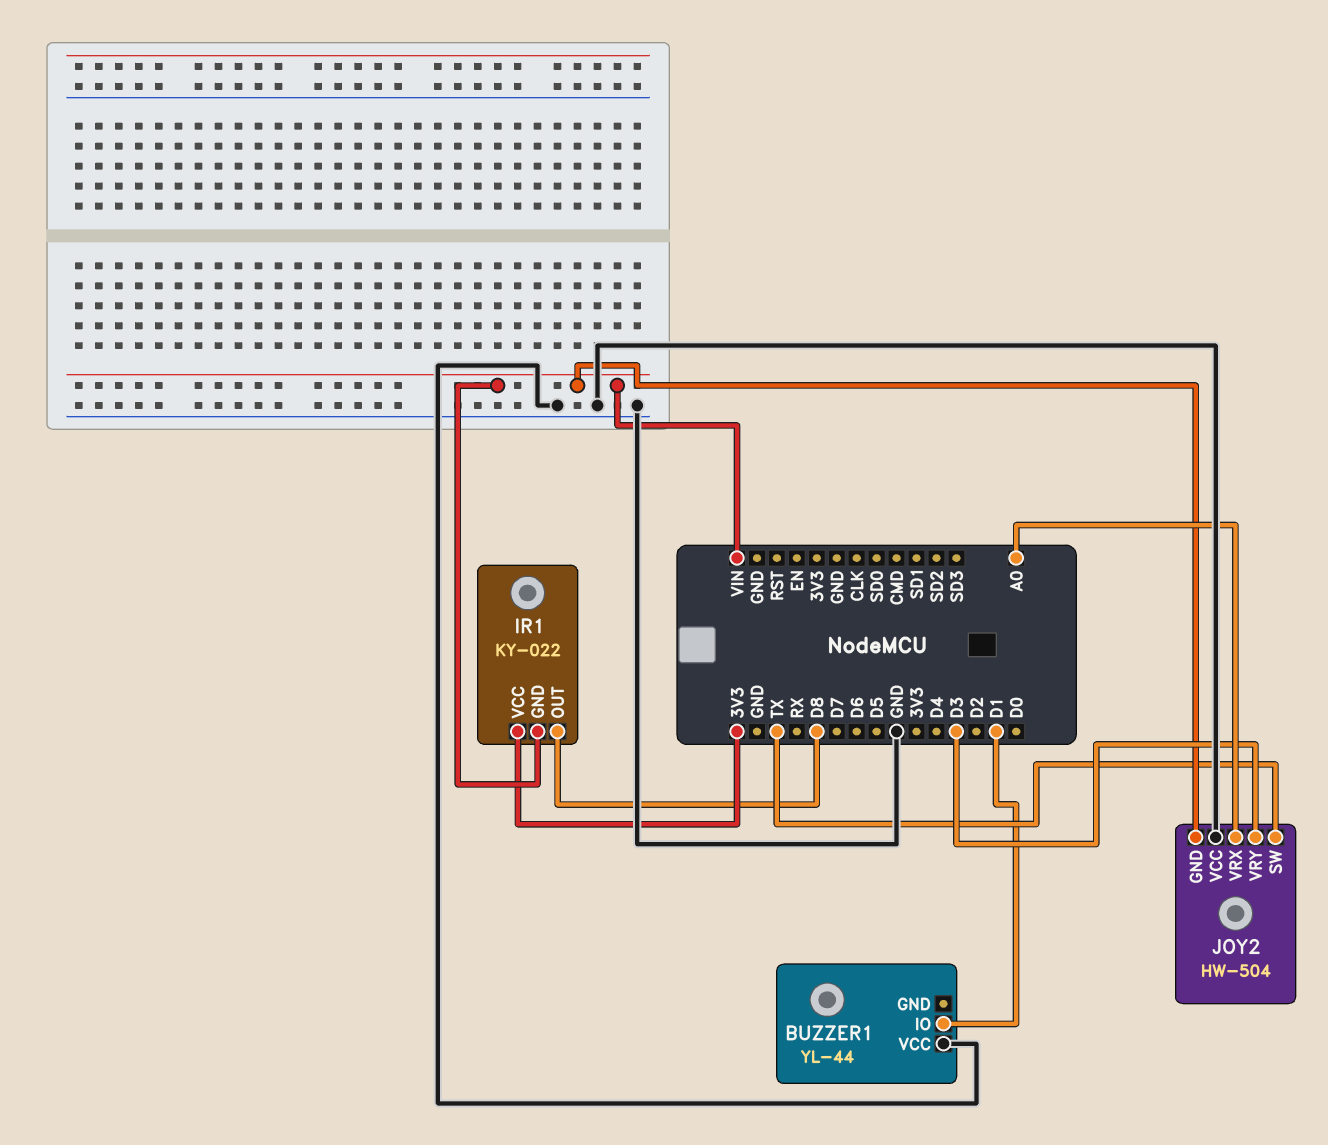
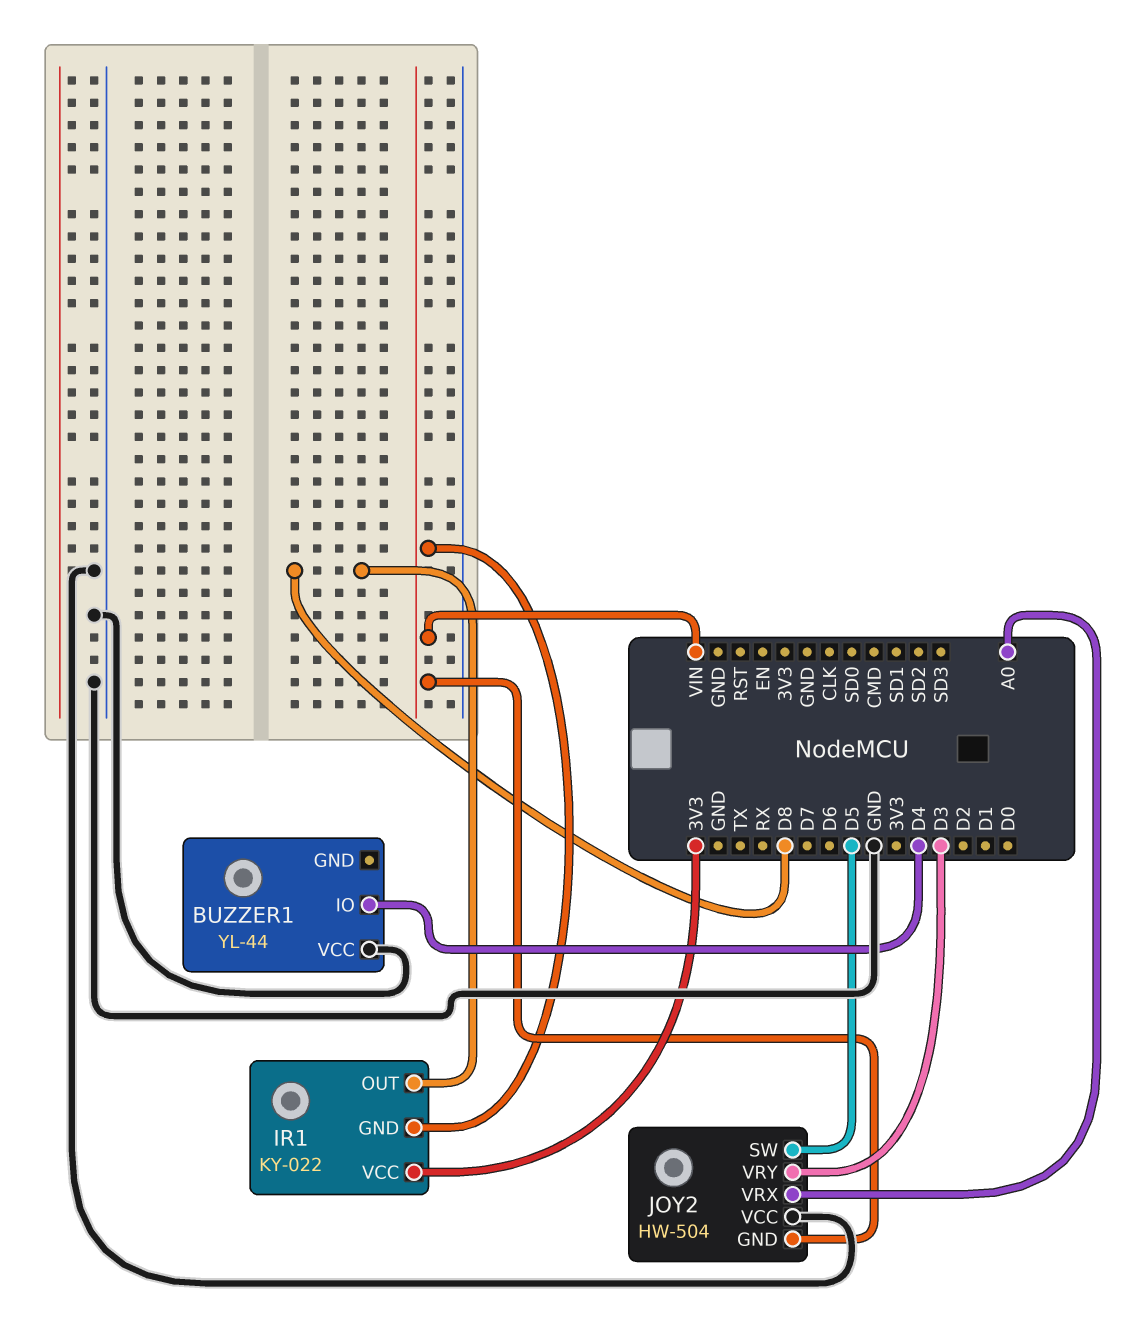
BUZZER1 pin IO: D1 -> D4
JOY2 pin SW: TX -> D5

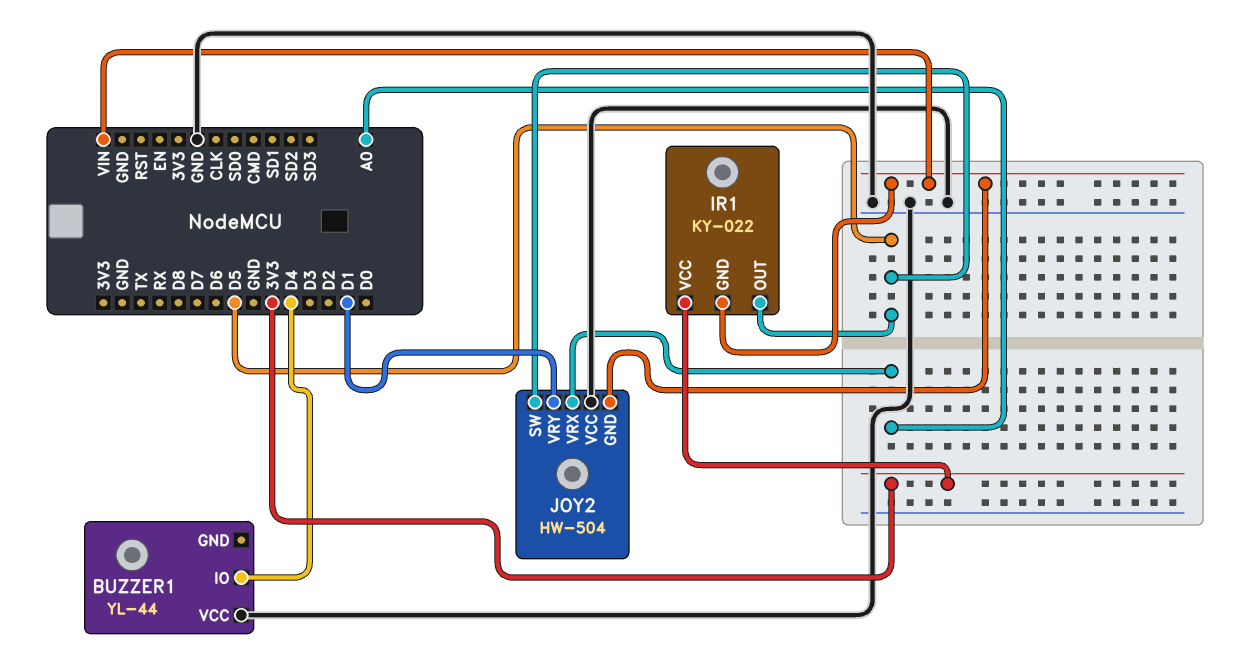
IR1 pin OUT: D8 -> D5
JOY2 pin VRY: D3 -> D1

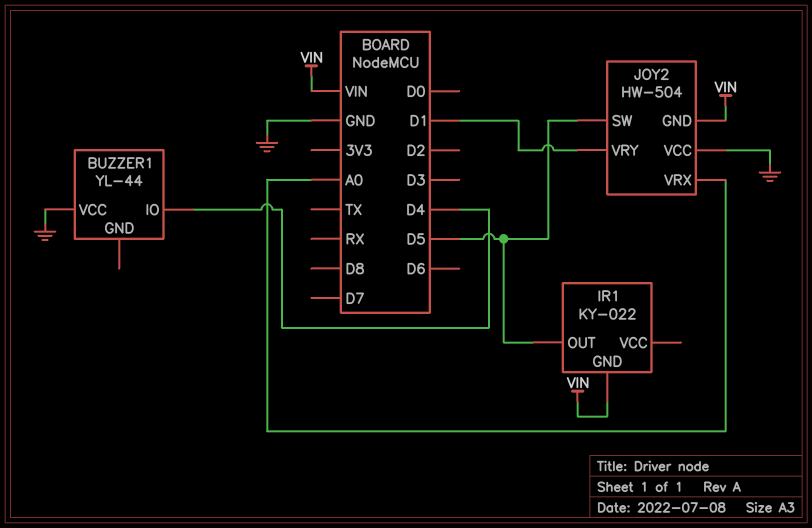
IR1 pin VCC: 3V3 -> none

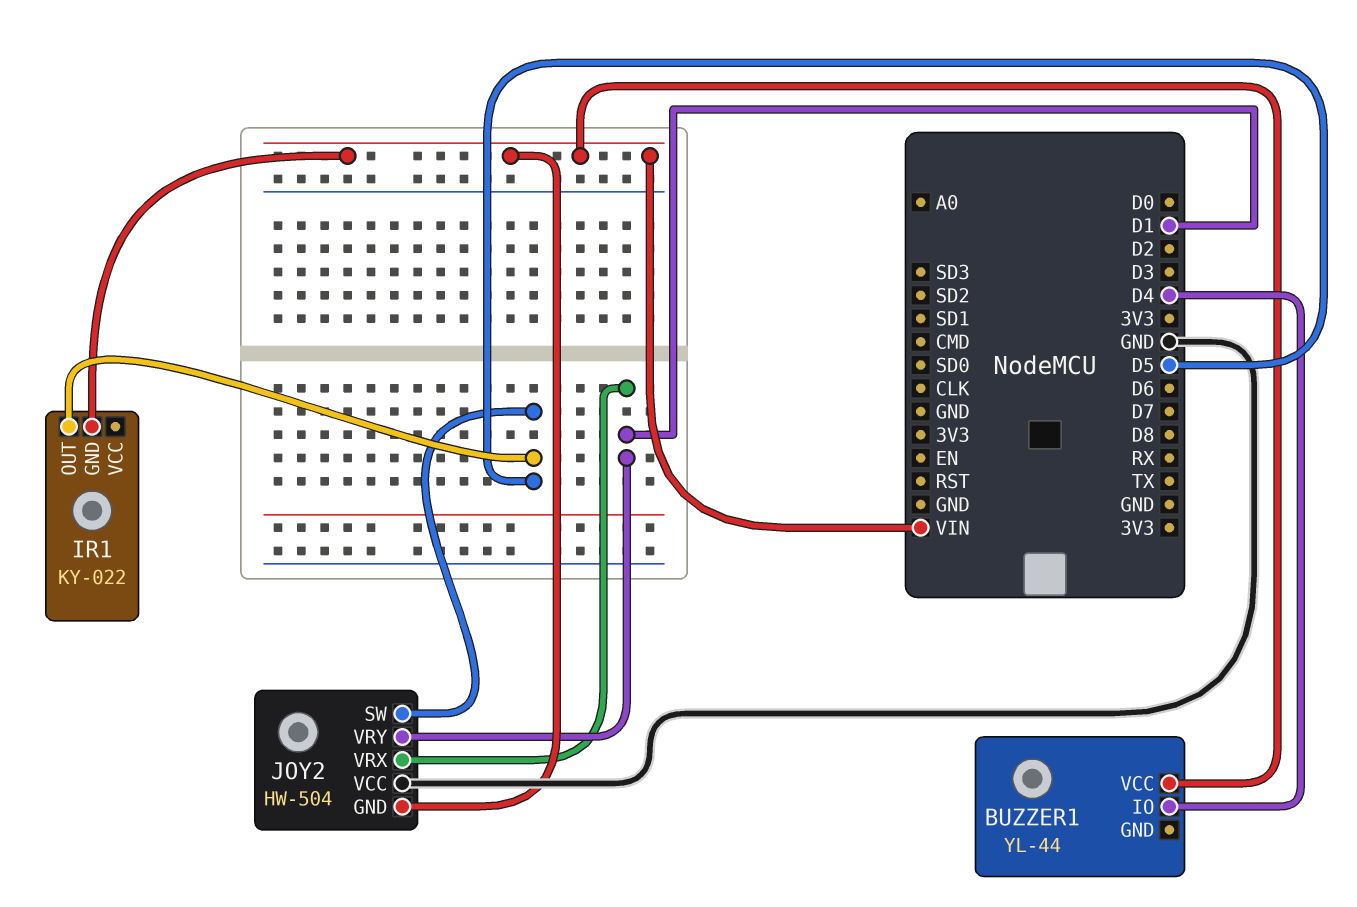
BUZZER1 pin VCC: GND -> VIN
JOY2 pin VRX: A0 -> D1

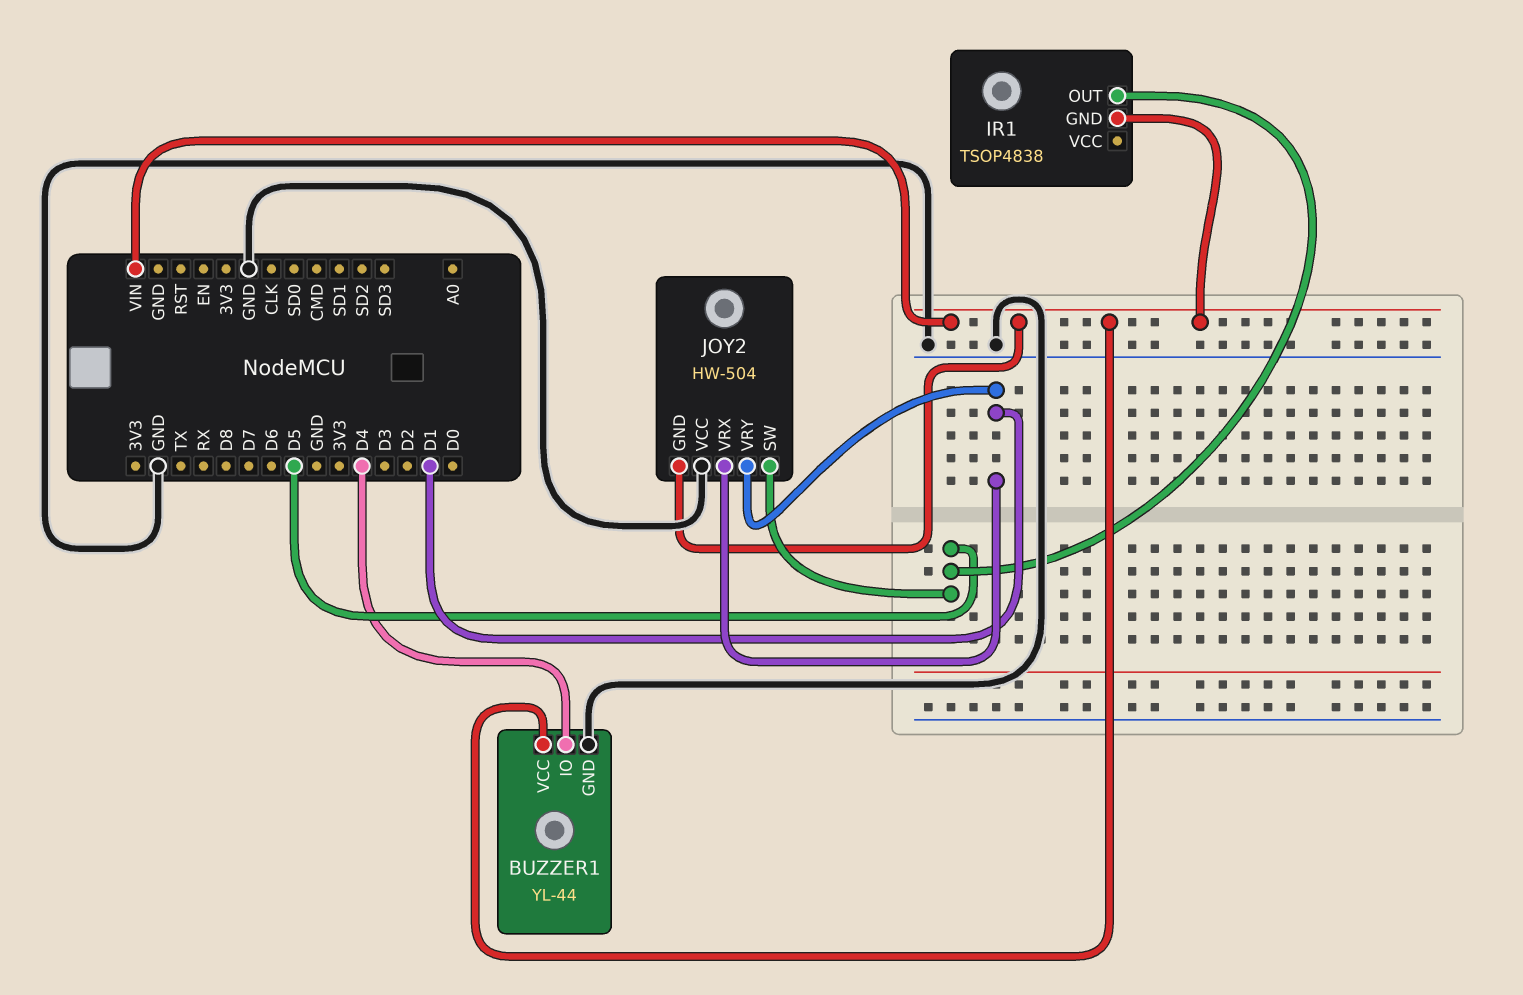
BUZZER1 pin GND: none -> GND
IR1: KY-022 -> TSOP4838

